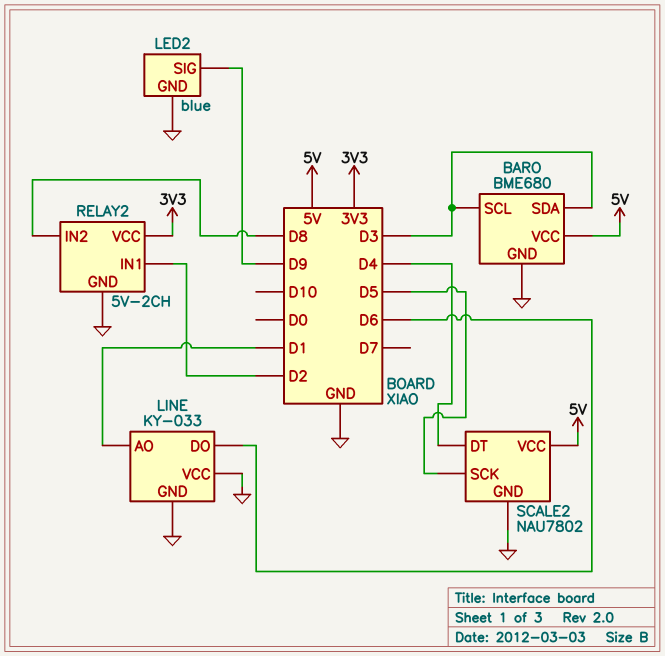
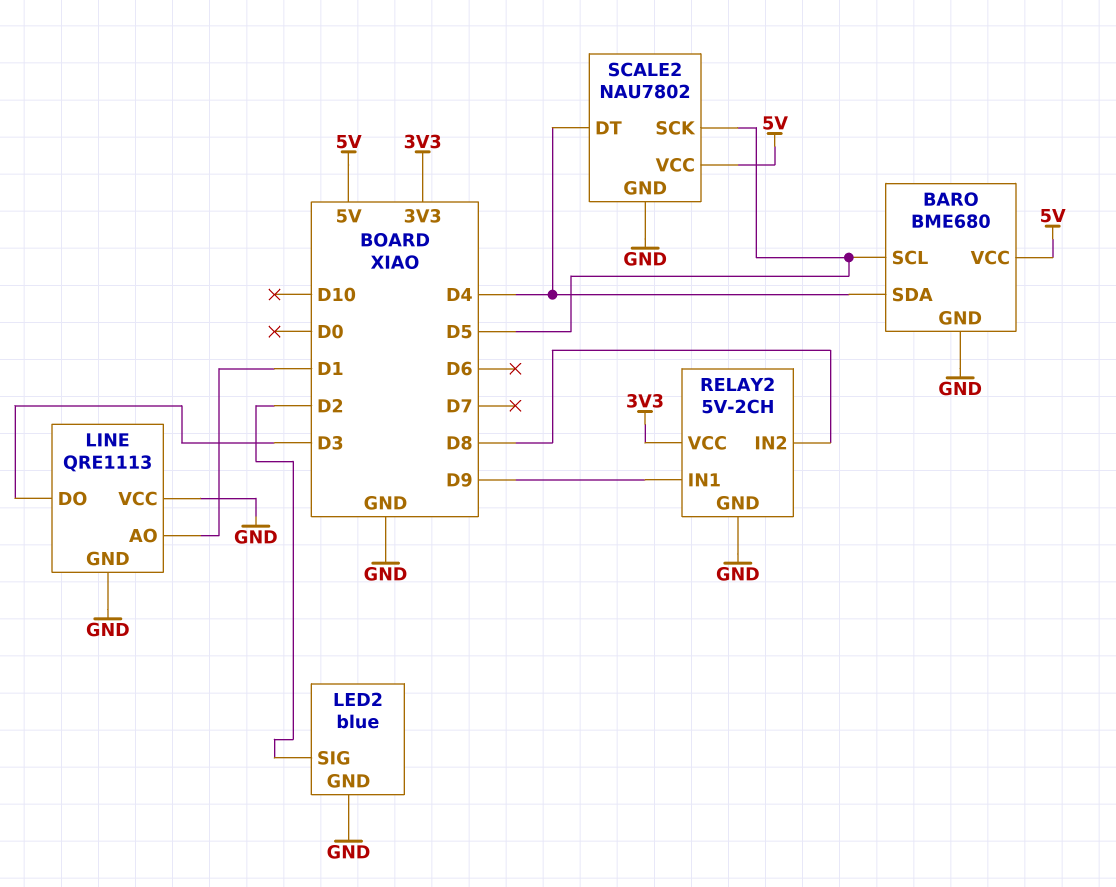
BARO pin SCL: D3 -> D5
BARO pin SDA: D3 -> D4
LED2 pin SIG: D9 -> D2
LINE: KY-033 -> QRE1113
LINE pin DO: D6 -> D3
RELAY2 pin IN1: D2 -> D9

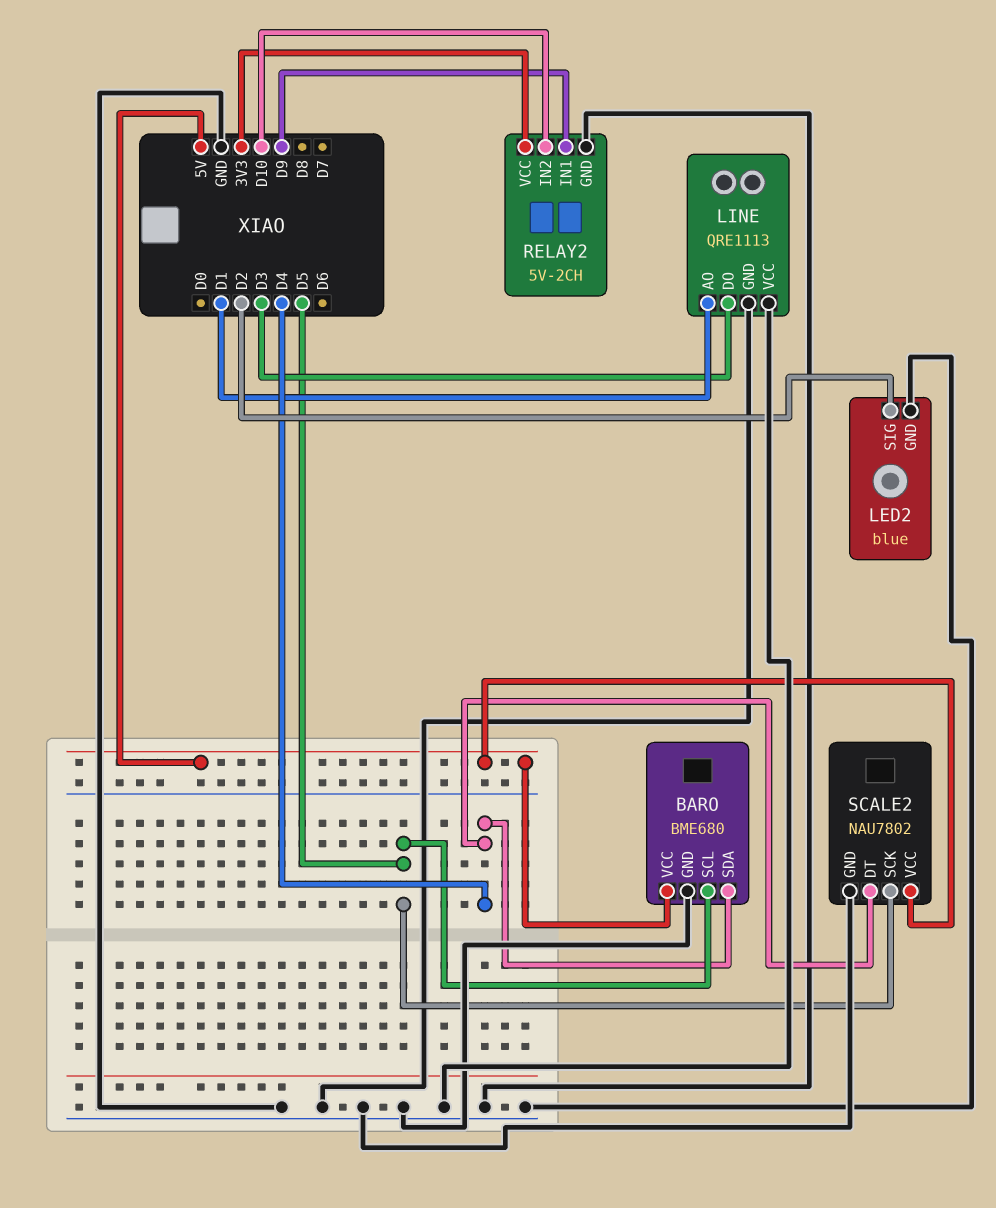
RELAY2 pin IN2: D8 -> D10

